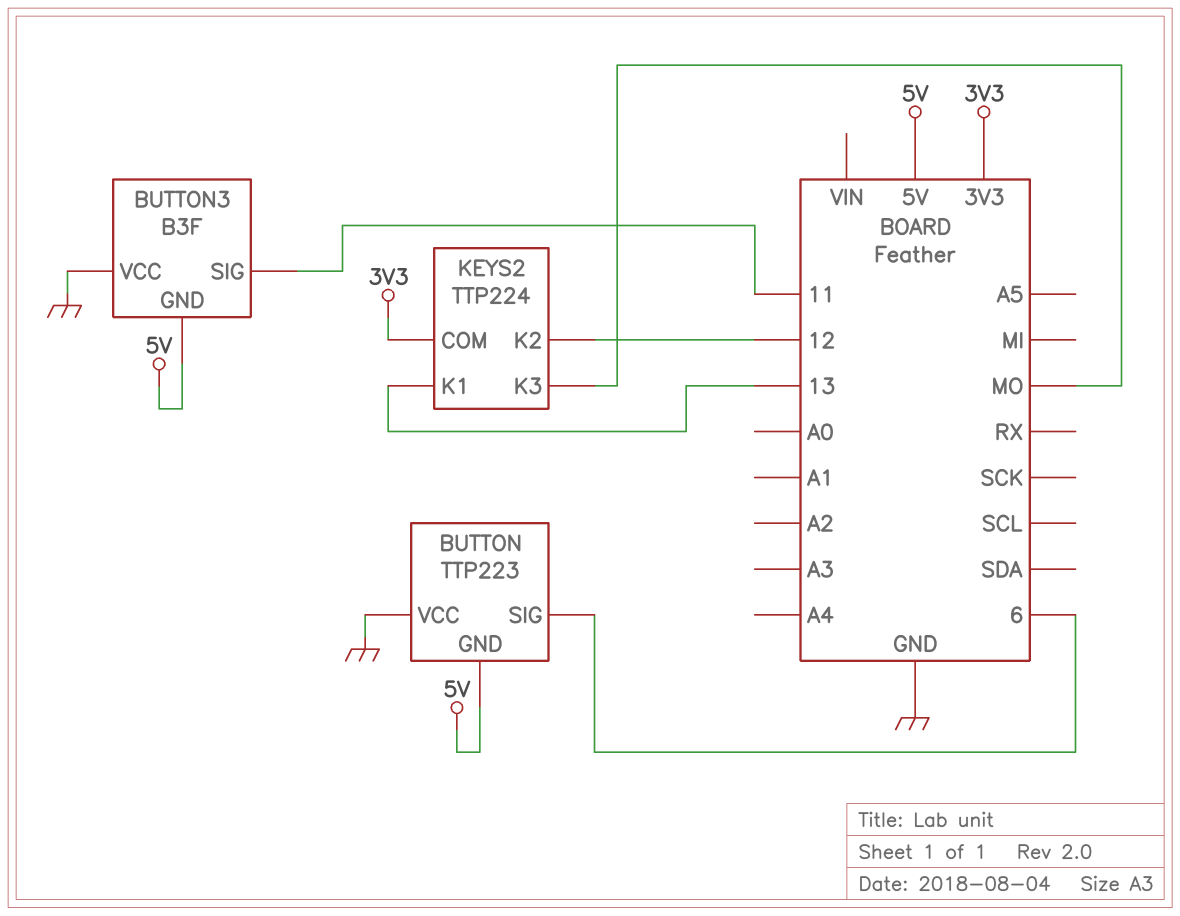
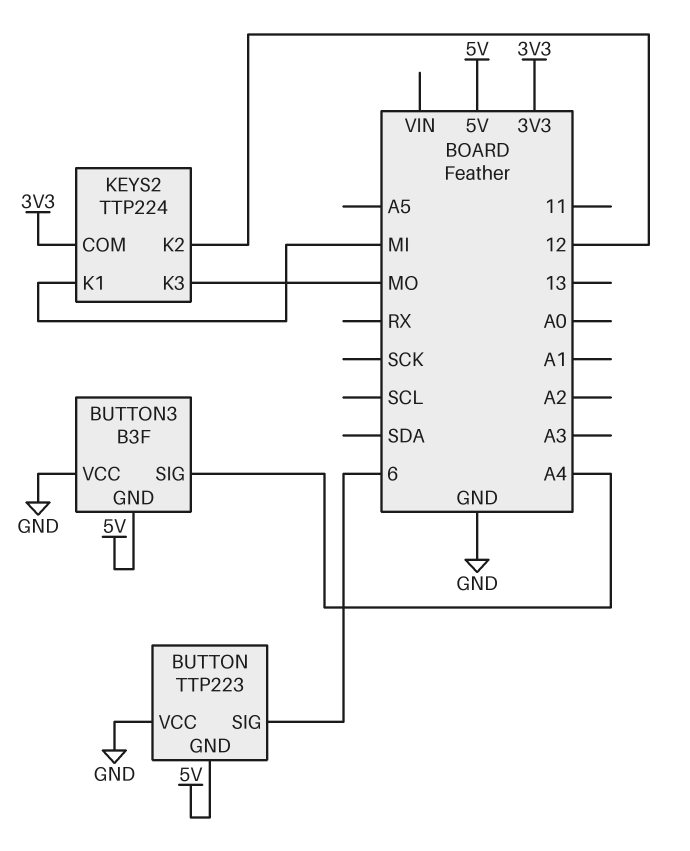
BUTTON3 pin SIG: 11 -> A4
KEYS2 pin K1: 13 -> MI

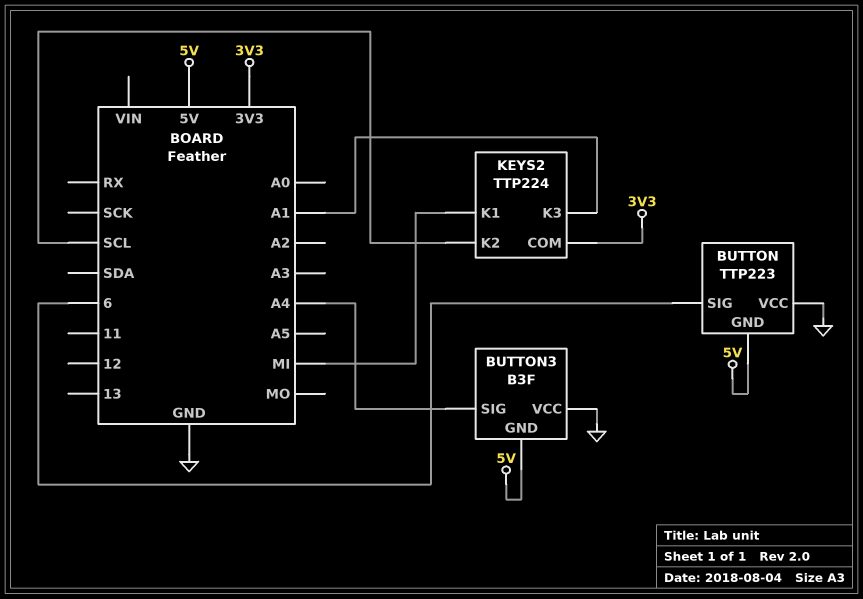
KEYS2 pin K2: 12 -> SCL
KEYS2 pin K3: MO -> A1

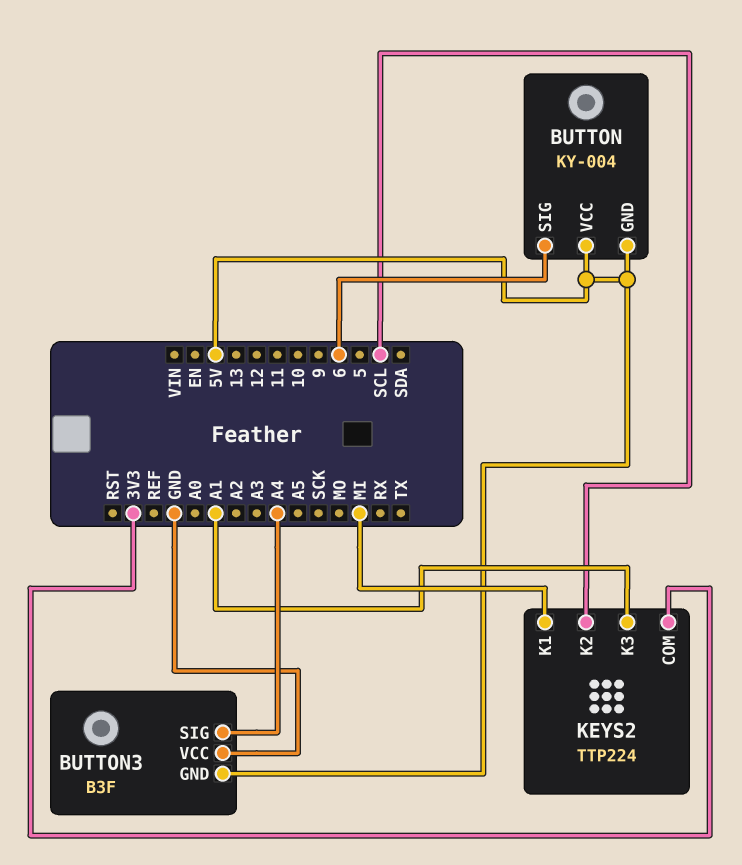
BUTTON: TTP223 -> KY-004
BUTTON pin VCC: GND -> 5V

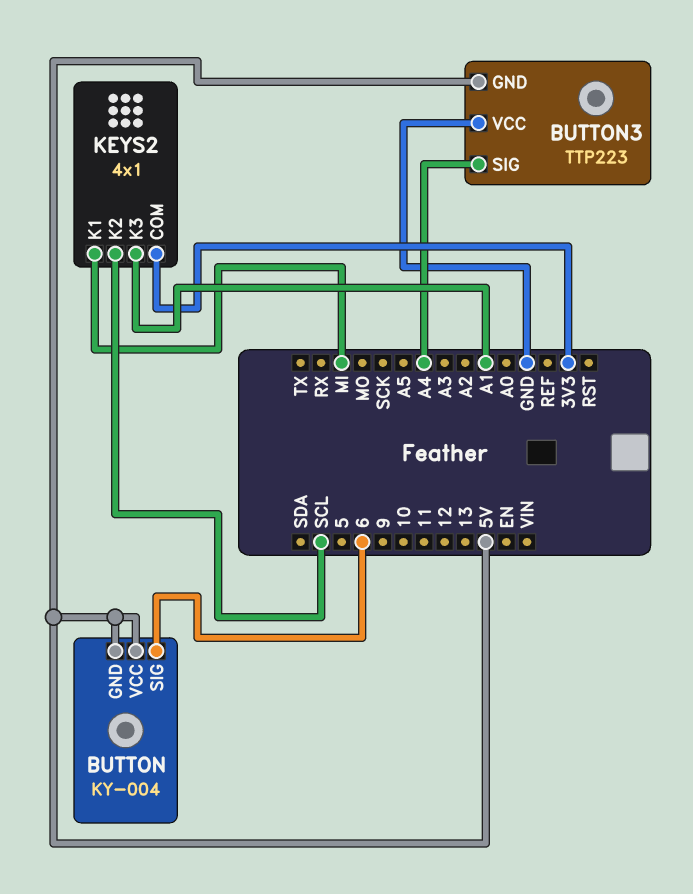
BUTTON3: B3F -> TTP223
KEYS2: TTP224 -> 4x1

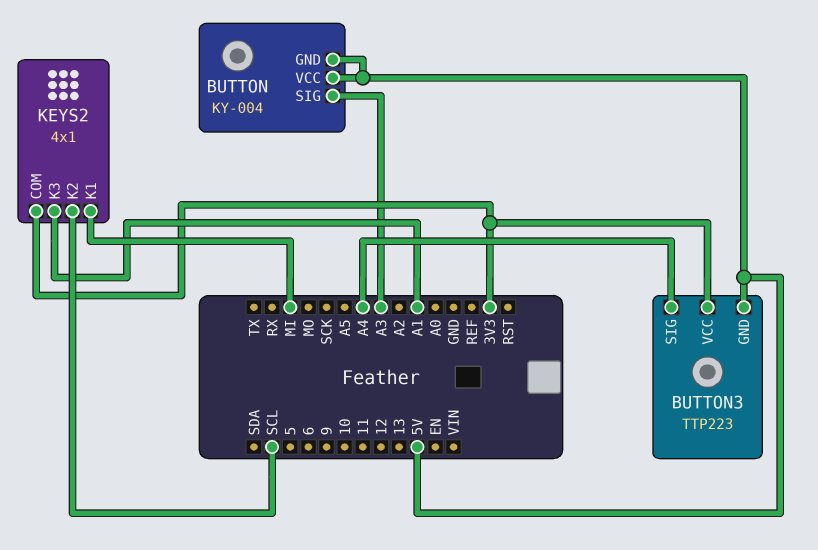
BUTTON pin SIG: 6 -> A3
BUTTON3 pin VCC: GND -> 3V3

